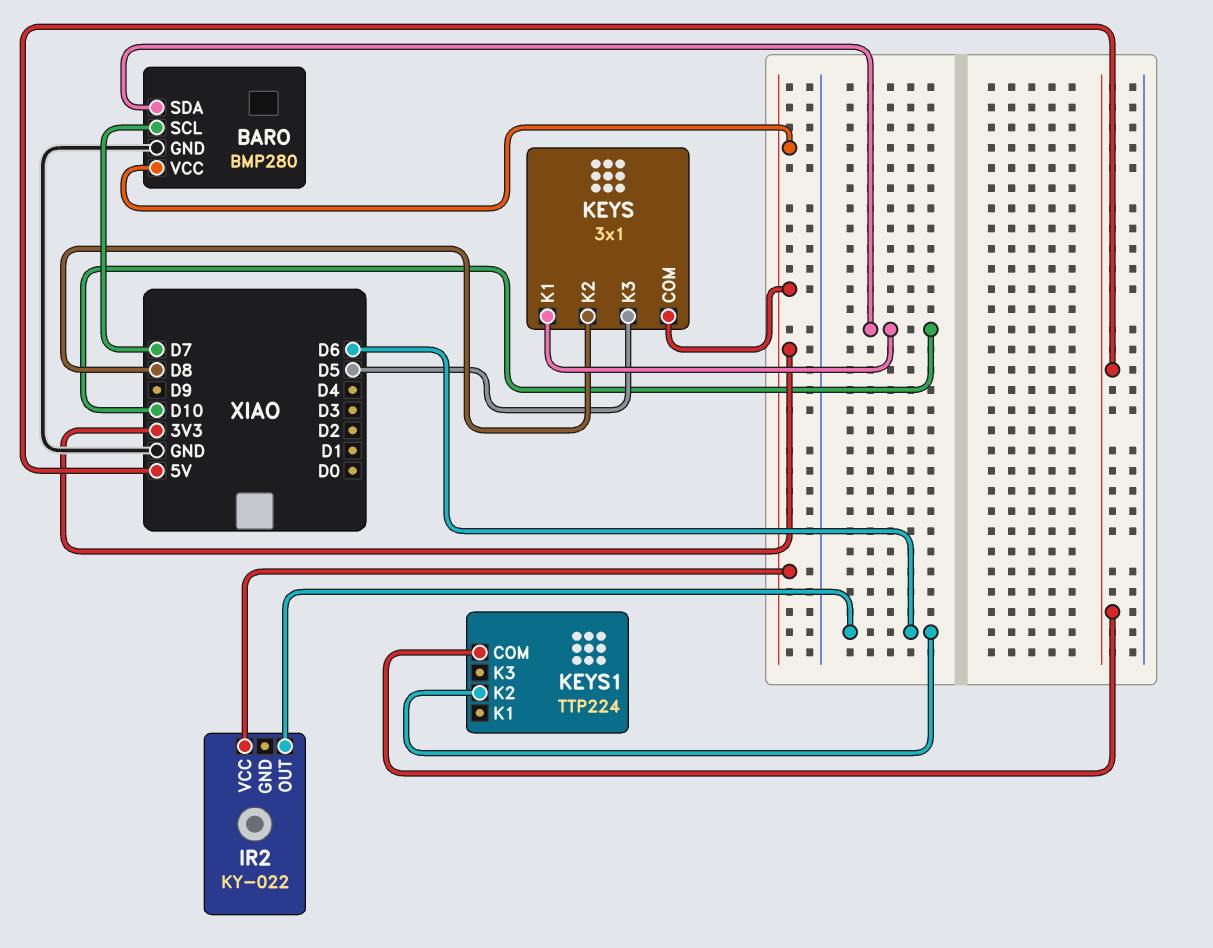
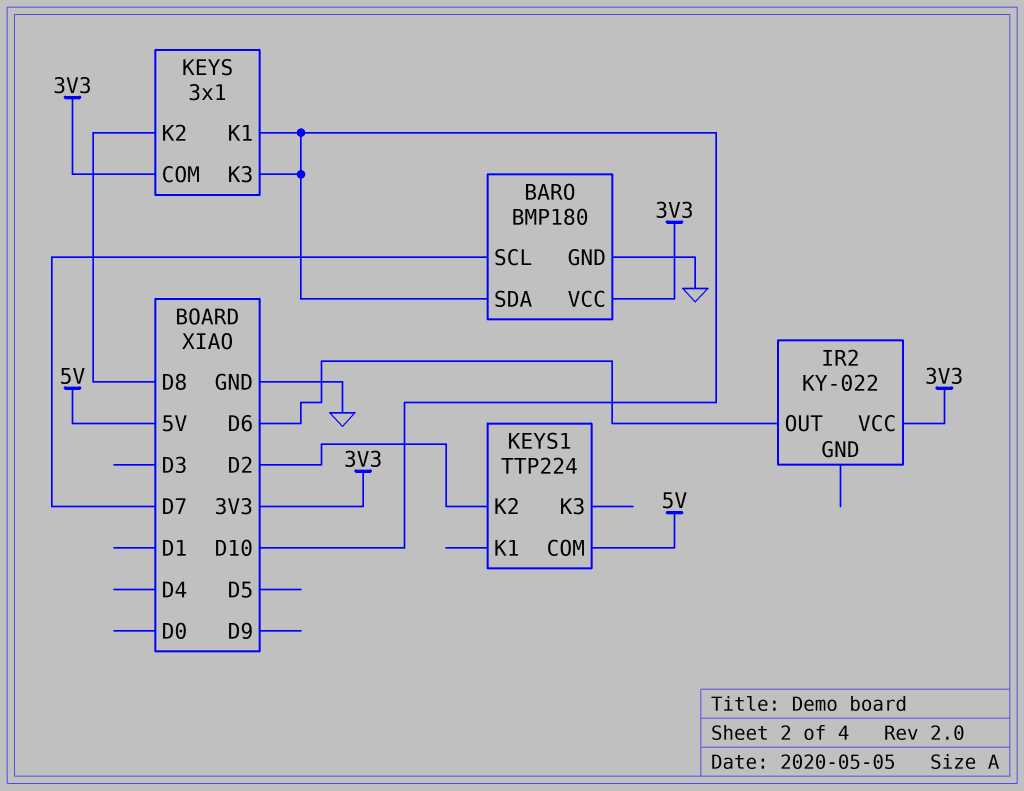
BARO: BMP280 -> BMP180
KEYS pin K3: D5 -> D10
KEYS1 pin K2: D6 -> D2

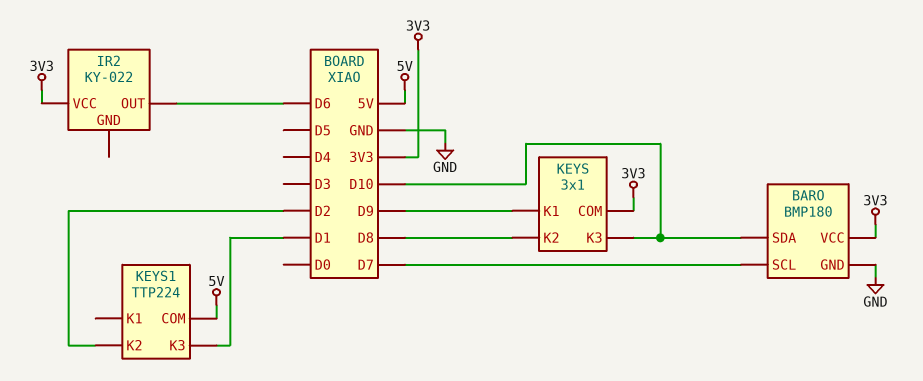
KEYS pin K1: D10 -> D9
KEYS1 pin K3: none -> D1

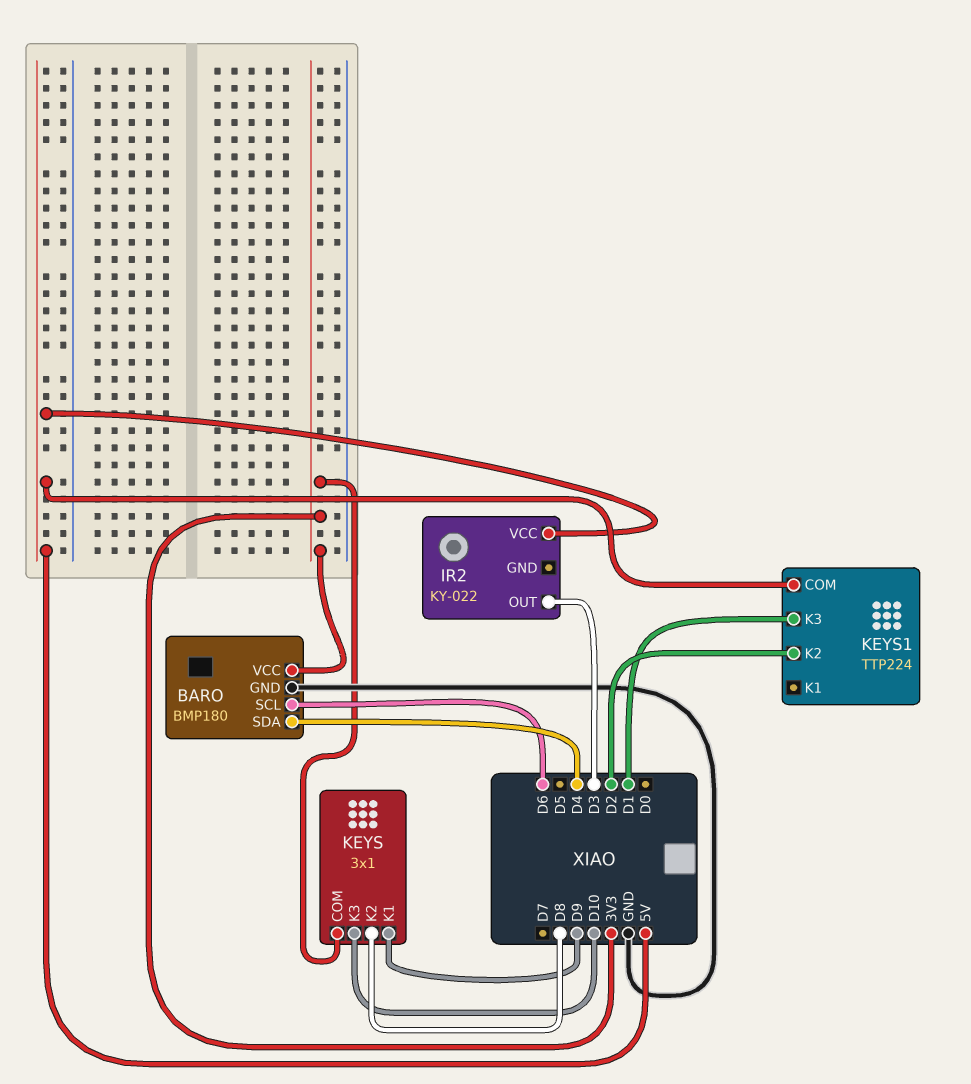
BARO pin SCL: D7 -> D6
BARO pin SDA: D10 -> D4
IR2 pin OUT: D6 -> D3
IR2 pin VCC: 3V3 -> 5V

